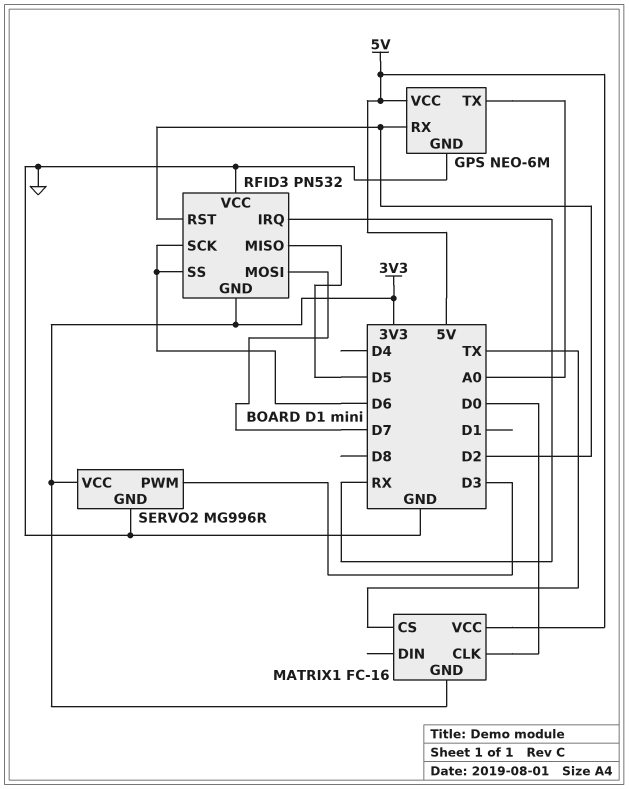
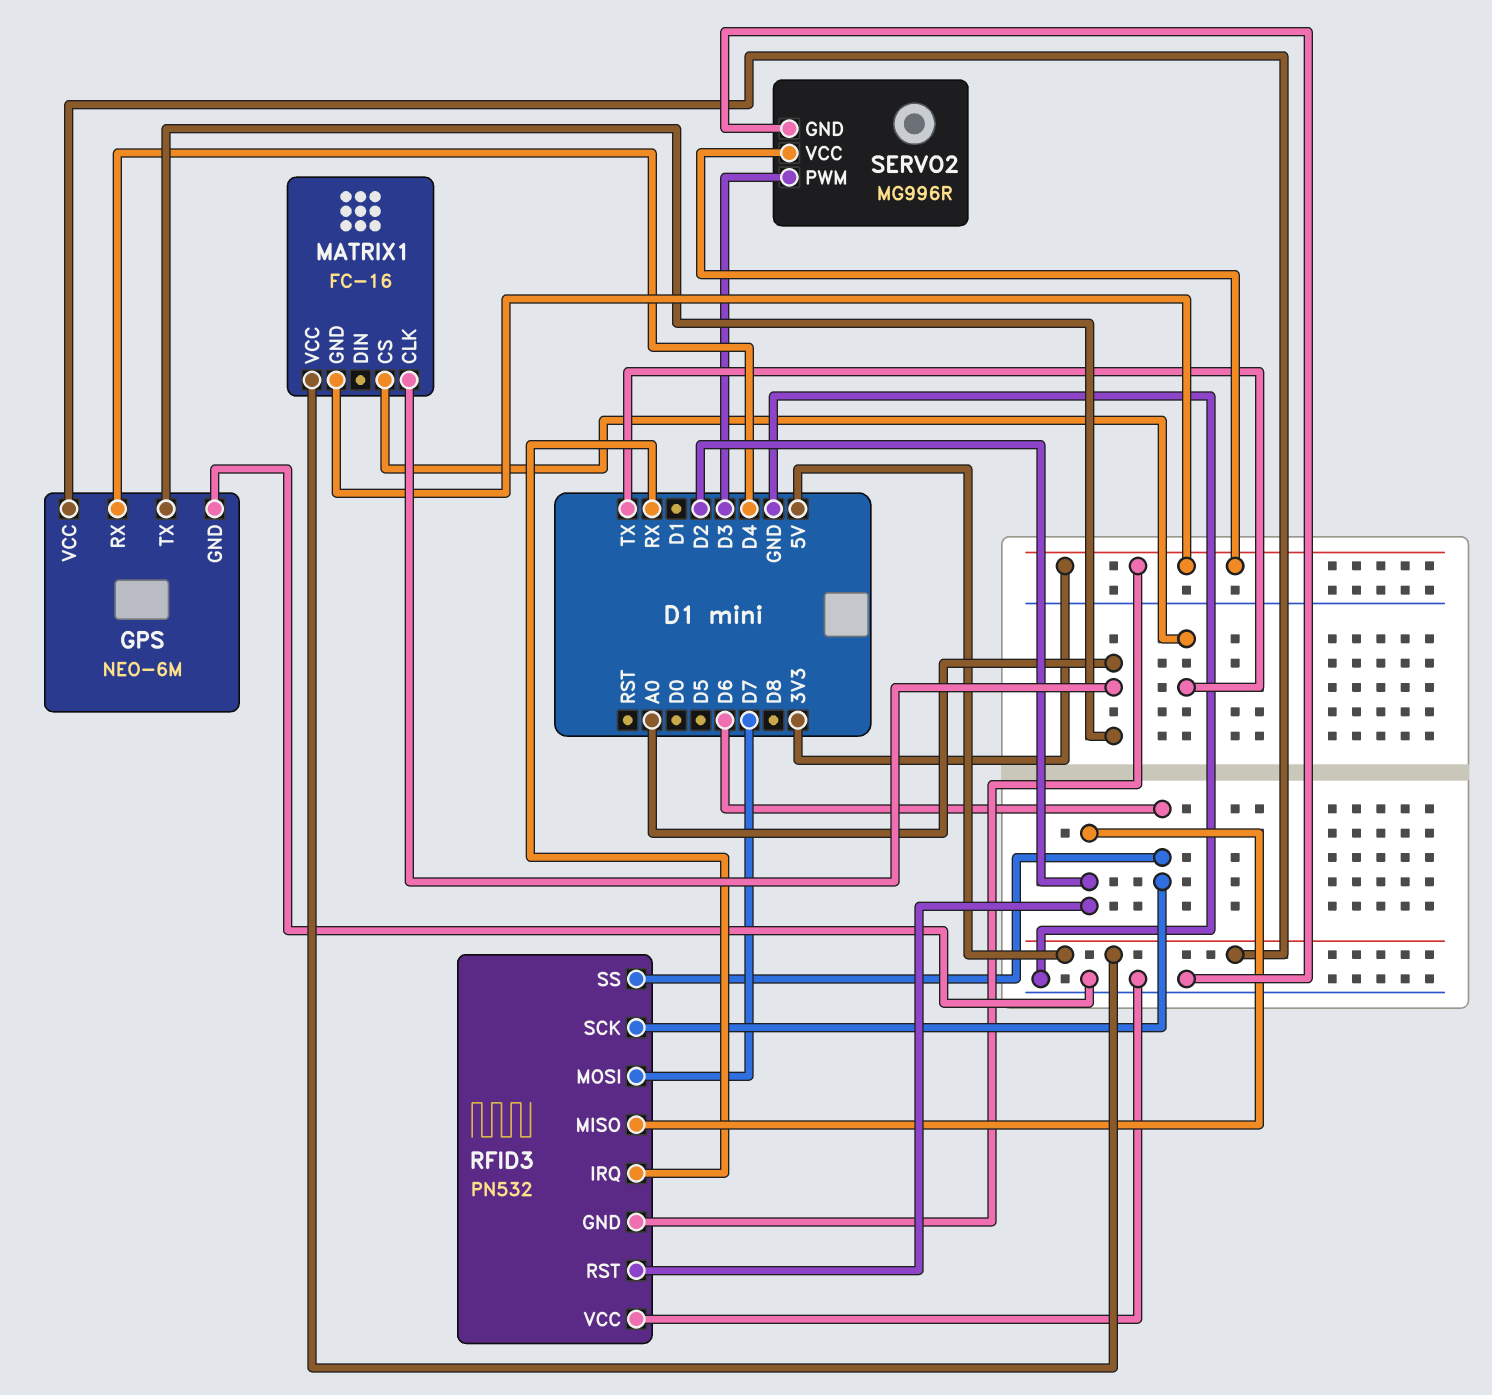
GPS pin RX: D2 -> D4
MATRIX1 pin CLK: D0 -> A0
RFID3 pin MISO: D5 -> D2

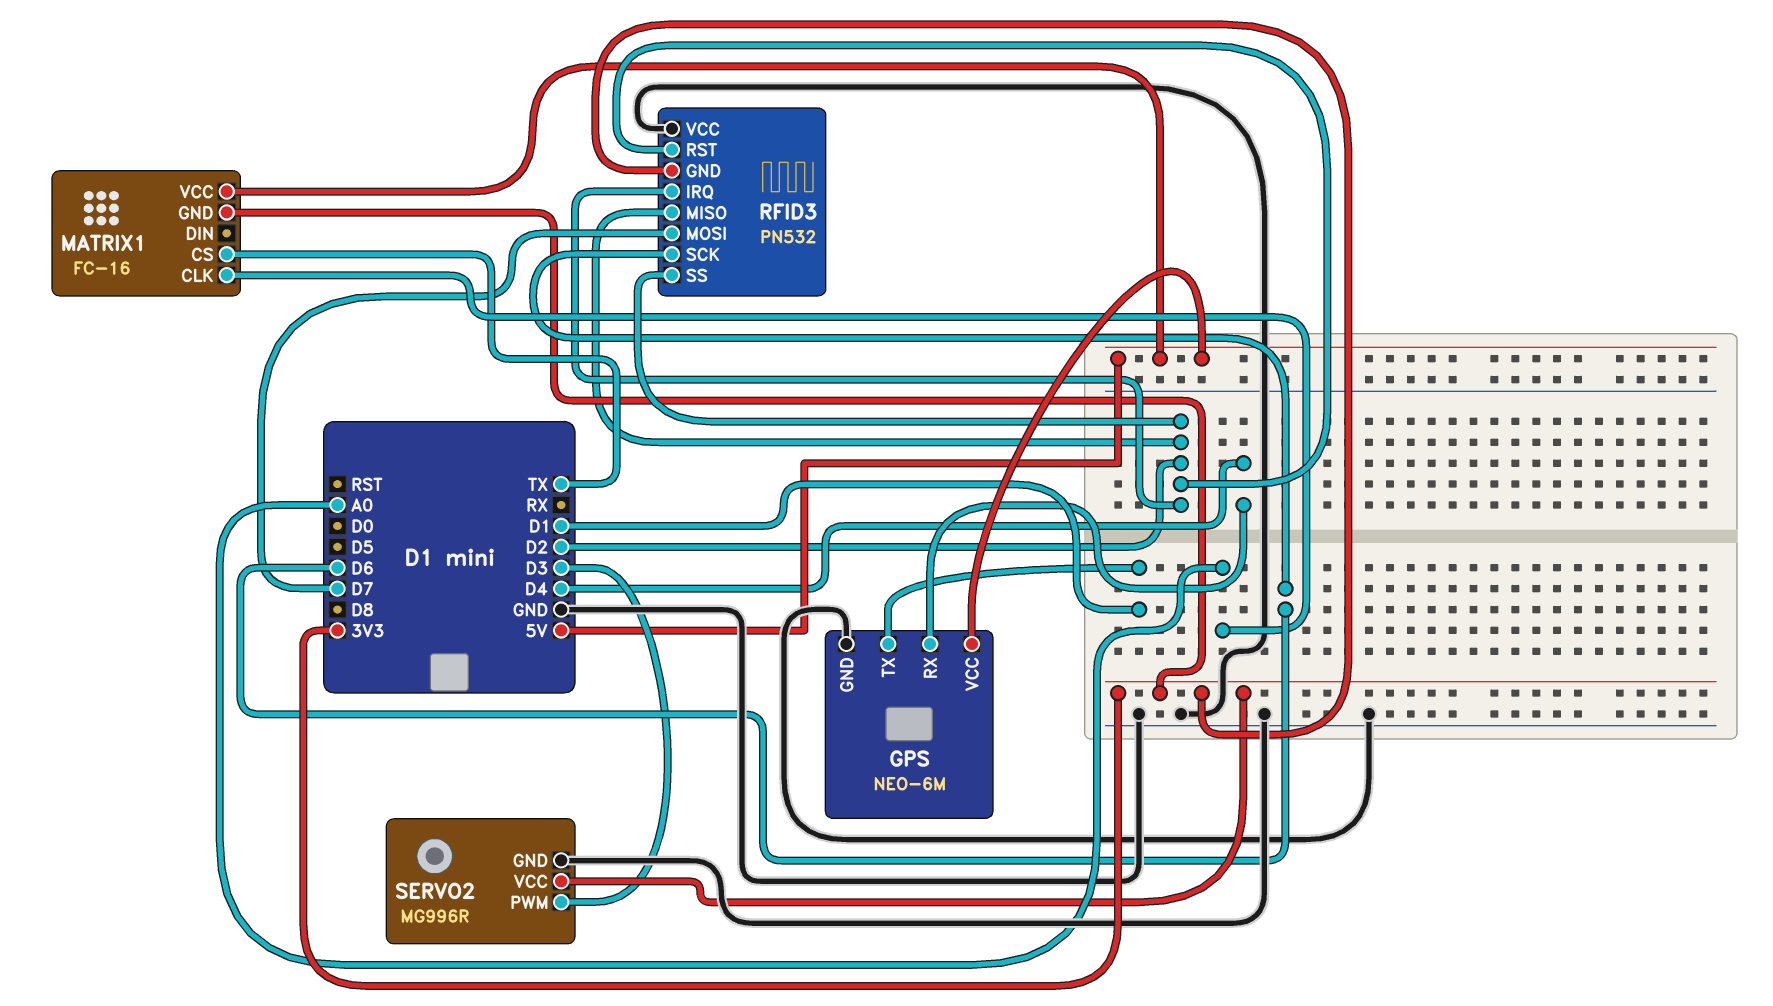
GPS pin TX: A0 -> D1
RFID3 pin IRQ: RX -> D2
RFID3 pin SS: D6 -> D2

